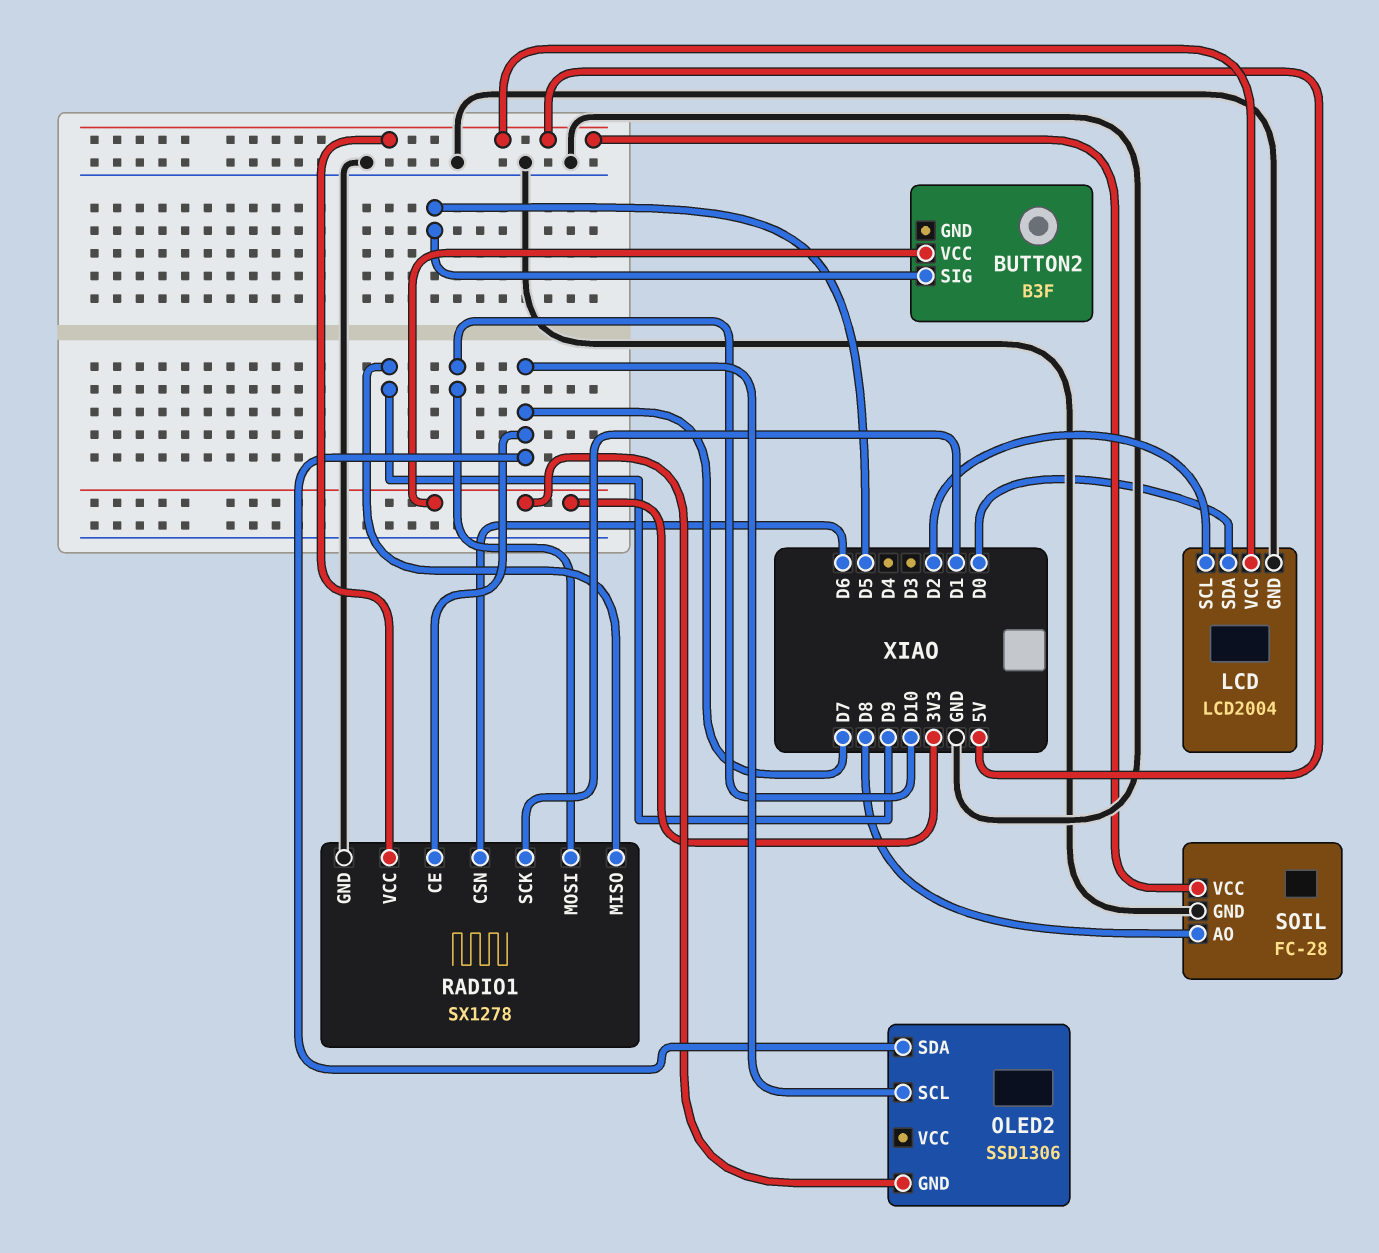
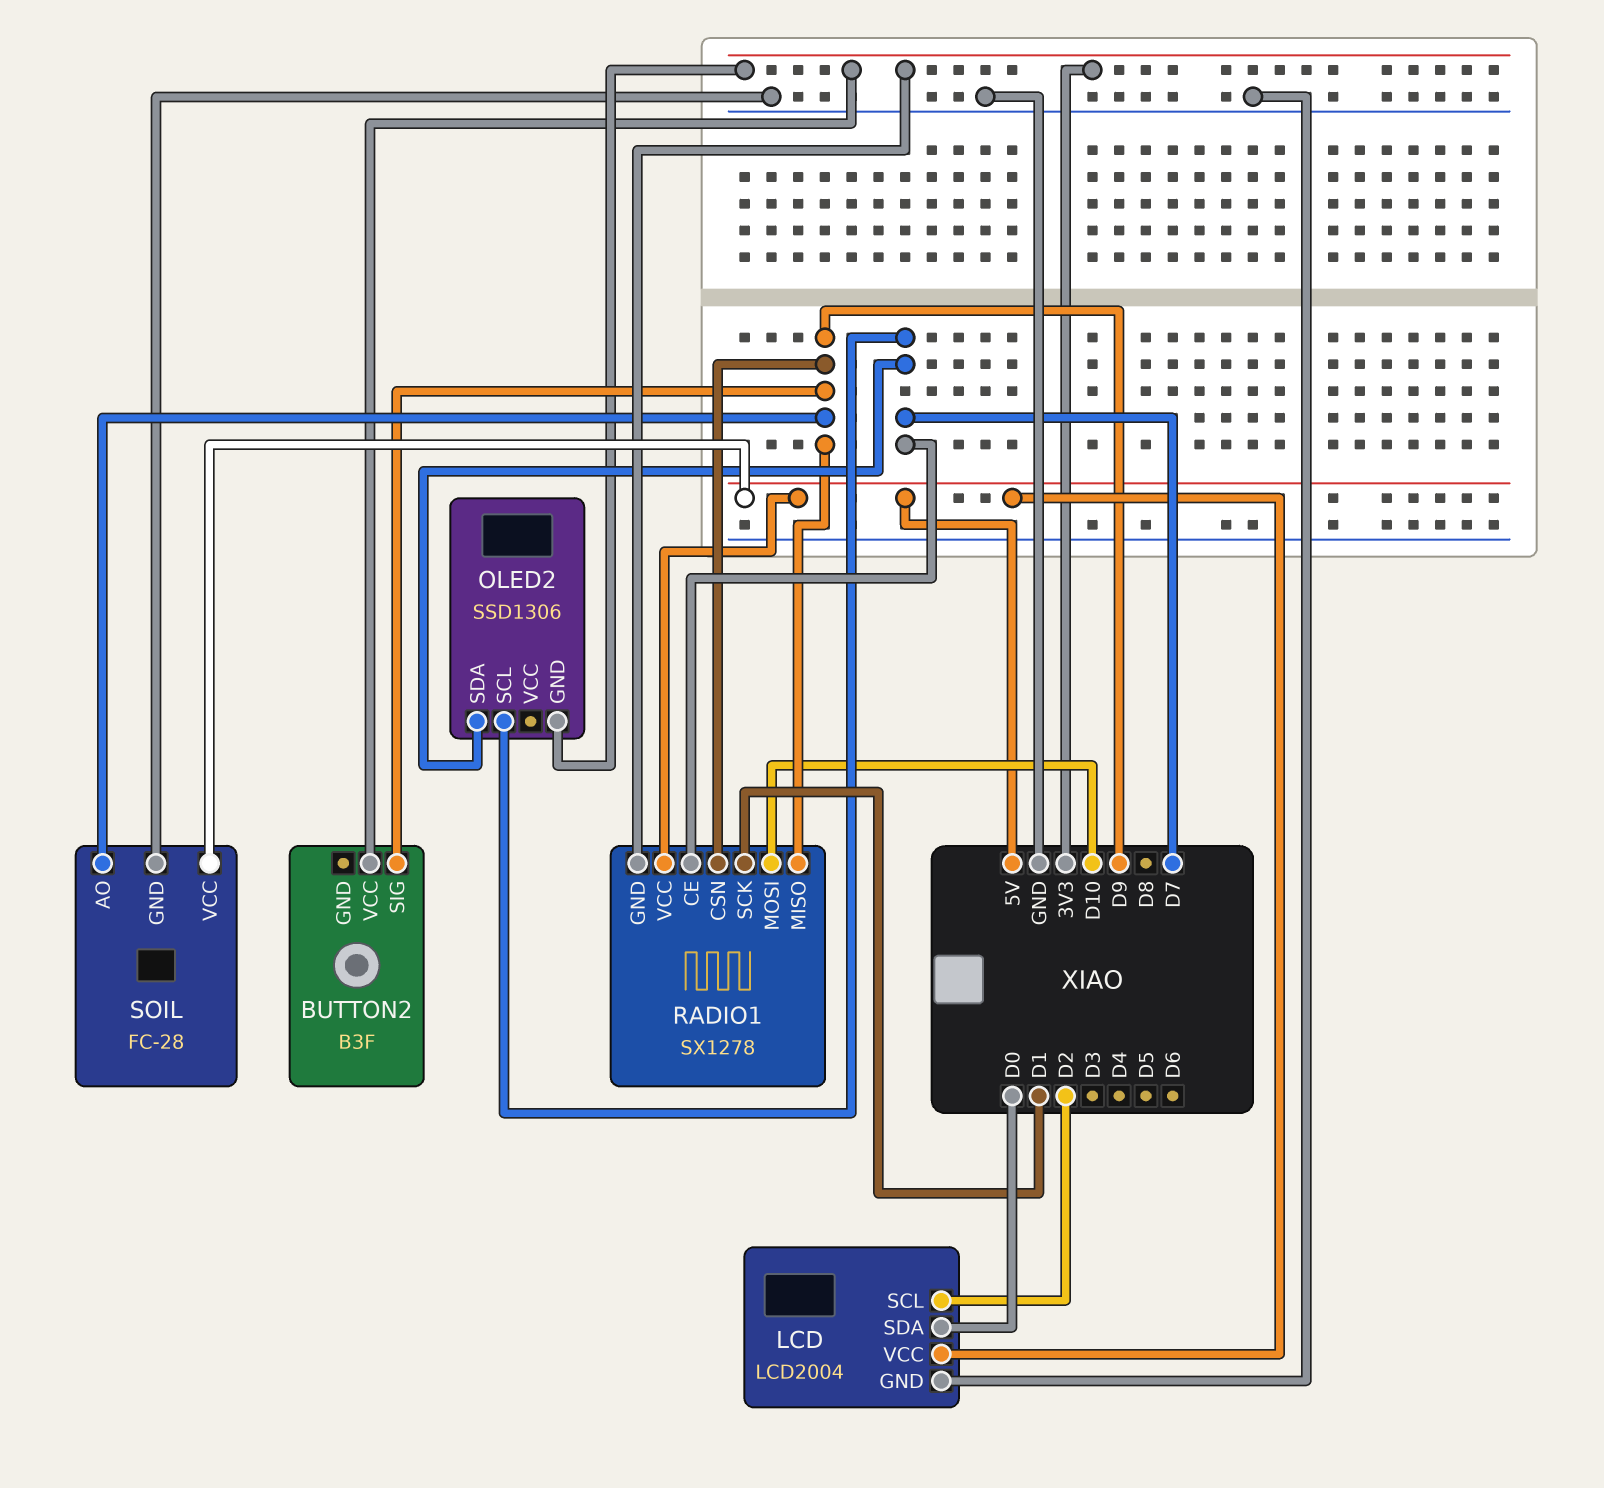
BUTTON2 pin SIG: D5 -> D9
RADIO1 pin CSN: D6 -> D9
RADIO1 pin GND: GND -> 3V3
SOIL pin AO: D8 -> D9

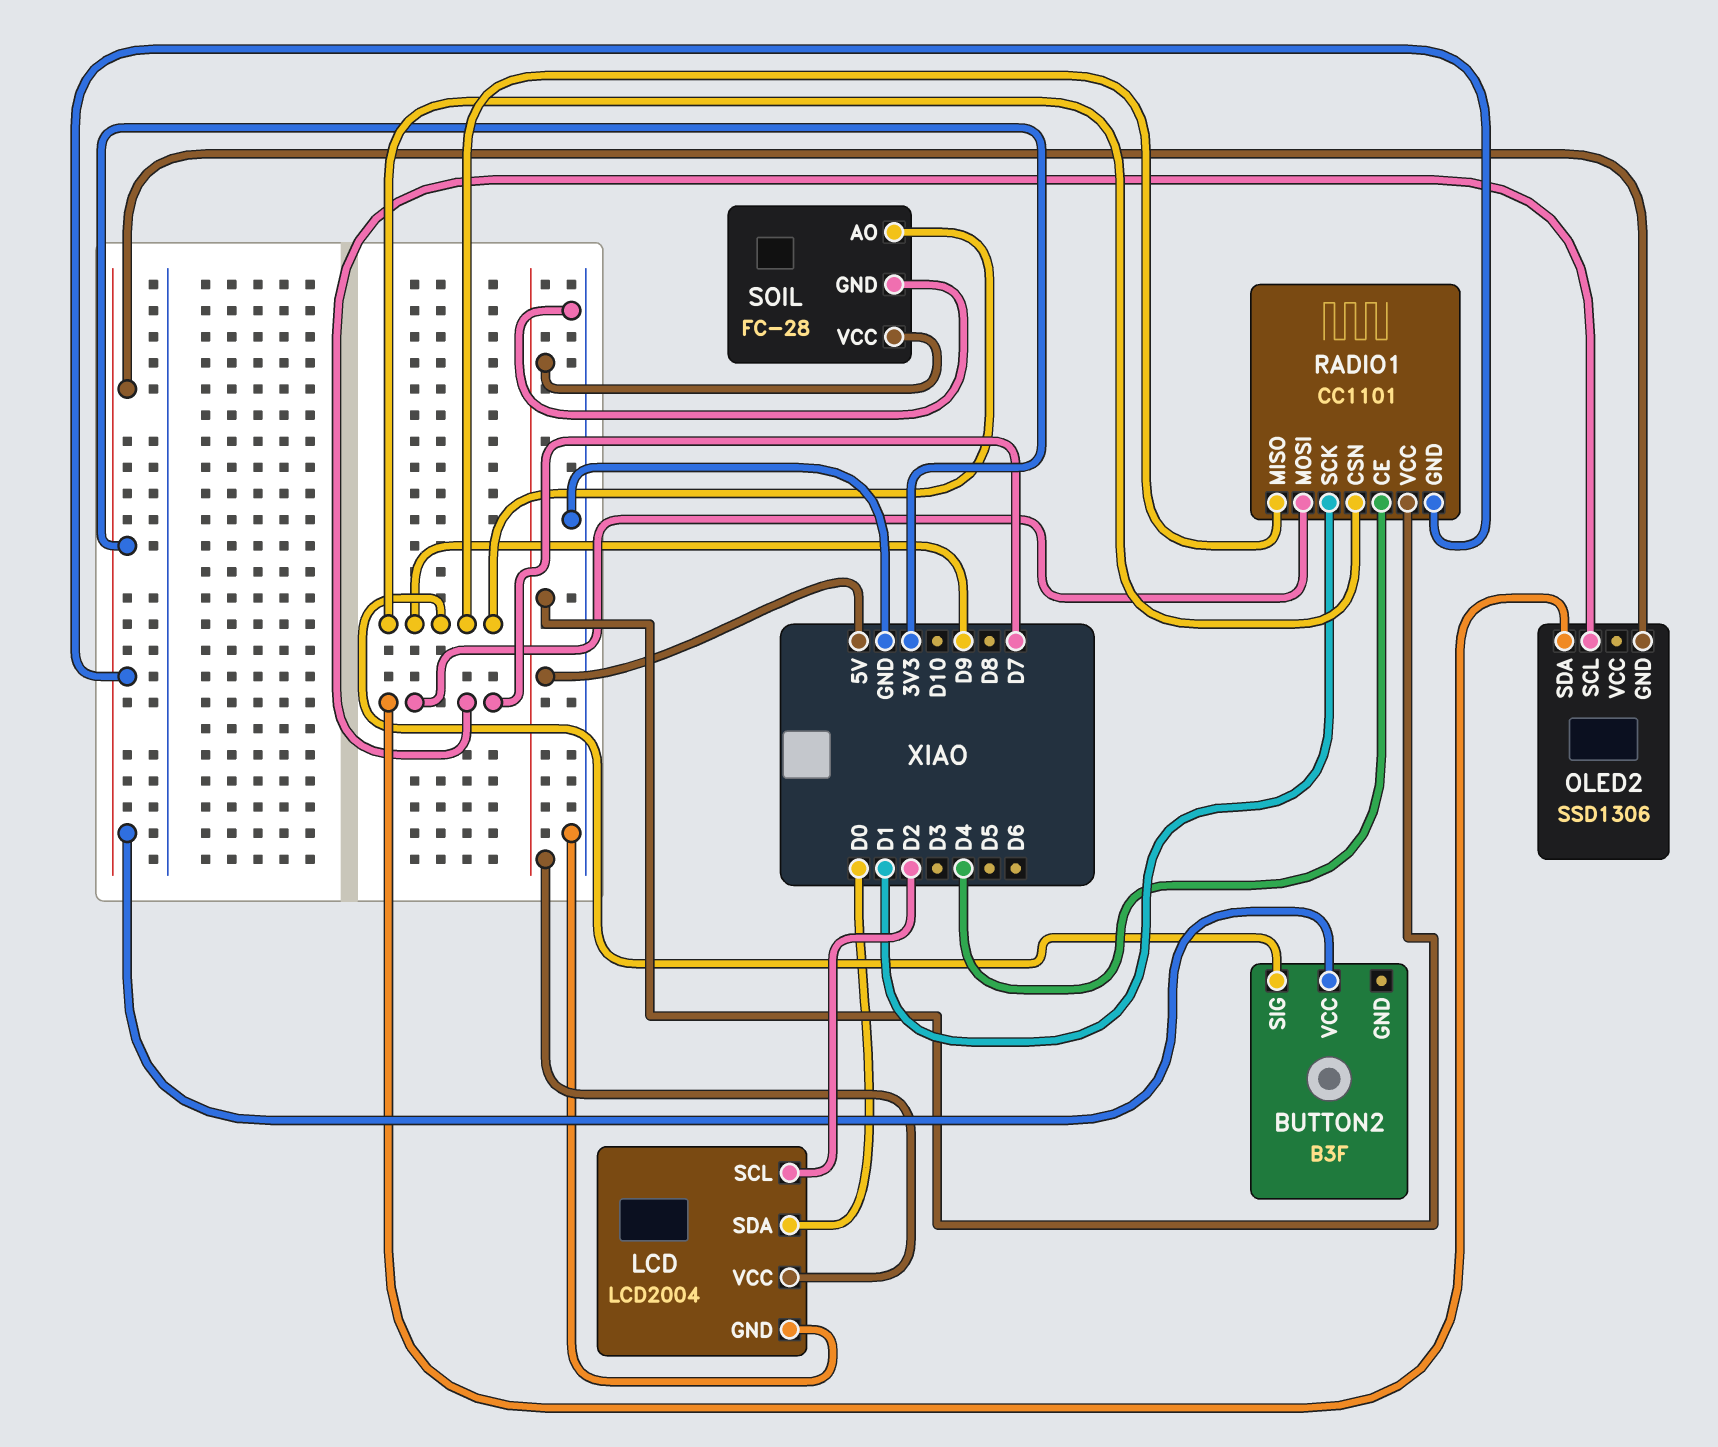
RADIO1: SX1278 -> CC1101
RADIO1 pin CE: D7 -> D4
RADIO1 pin MOSI: D10 -> D7

